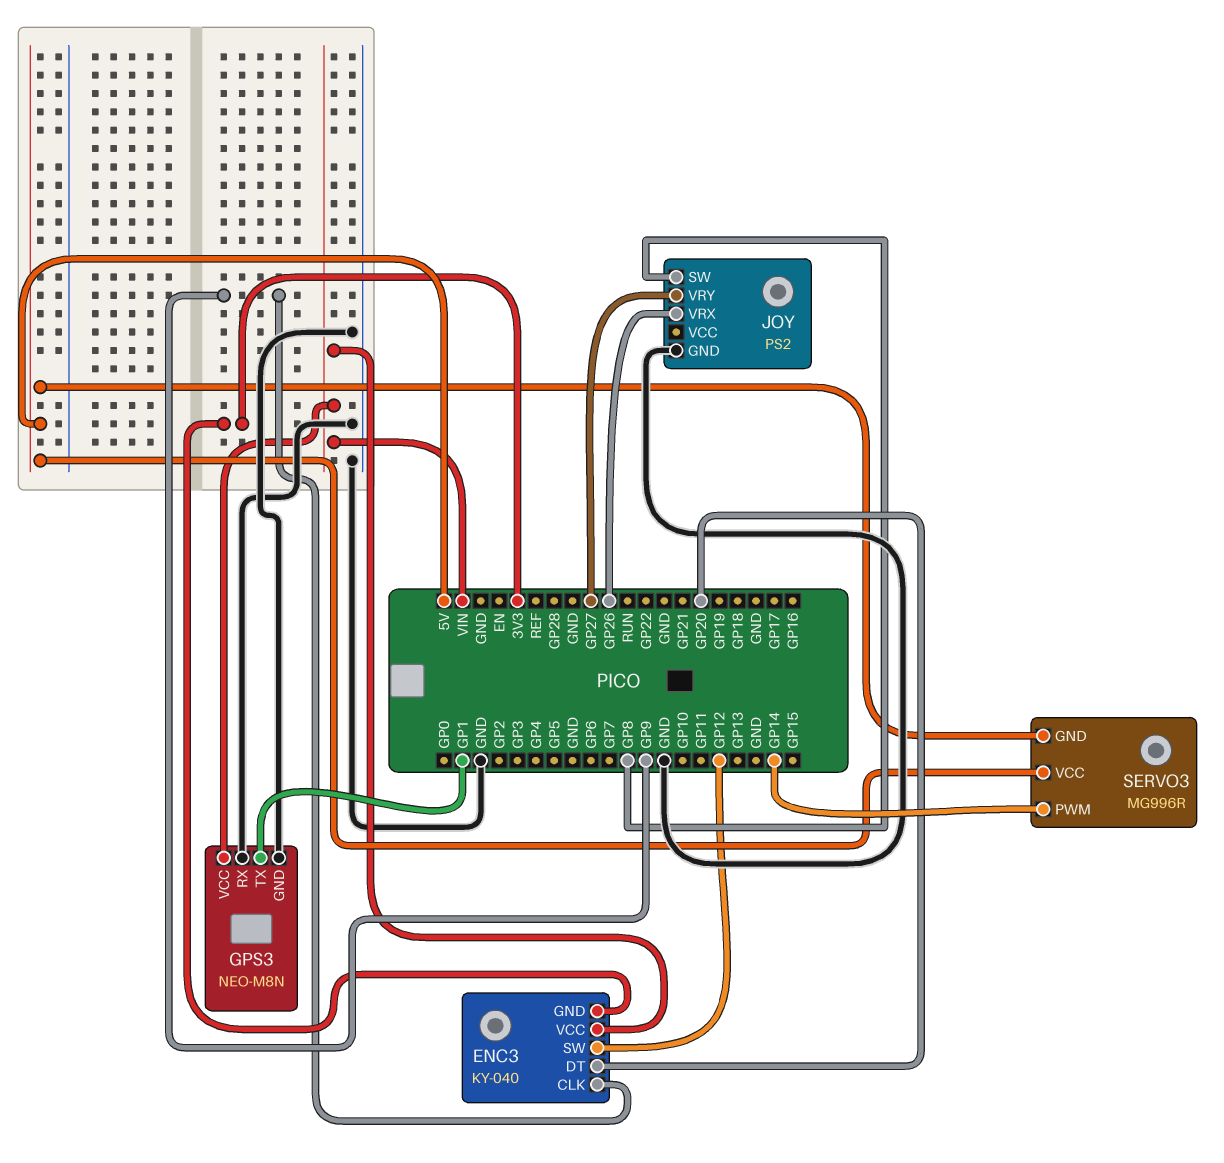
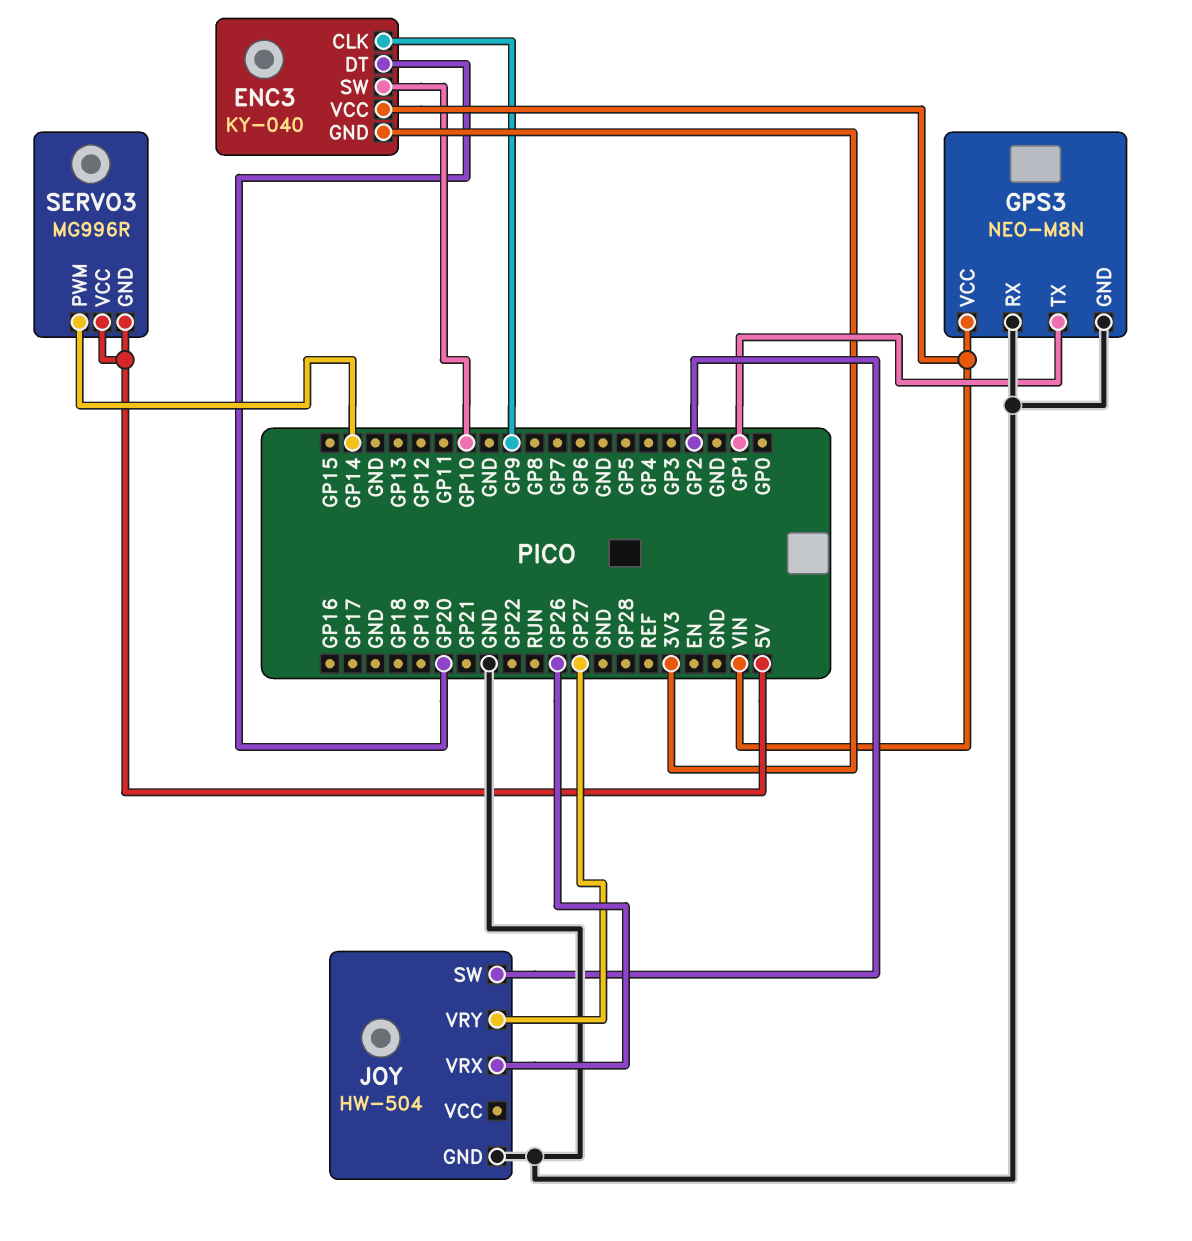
ENC3 pin SW: GP12 -> GP10
JOY: PS2 -> HW-504
JOY pin SW: GP8 -> GP2

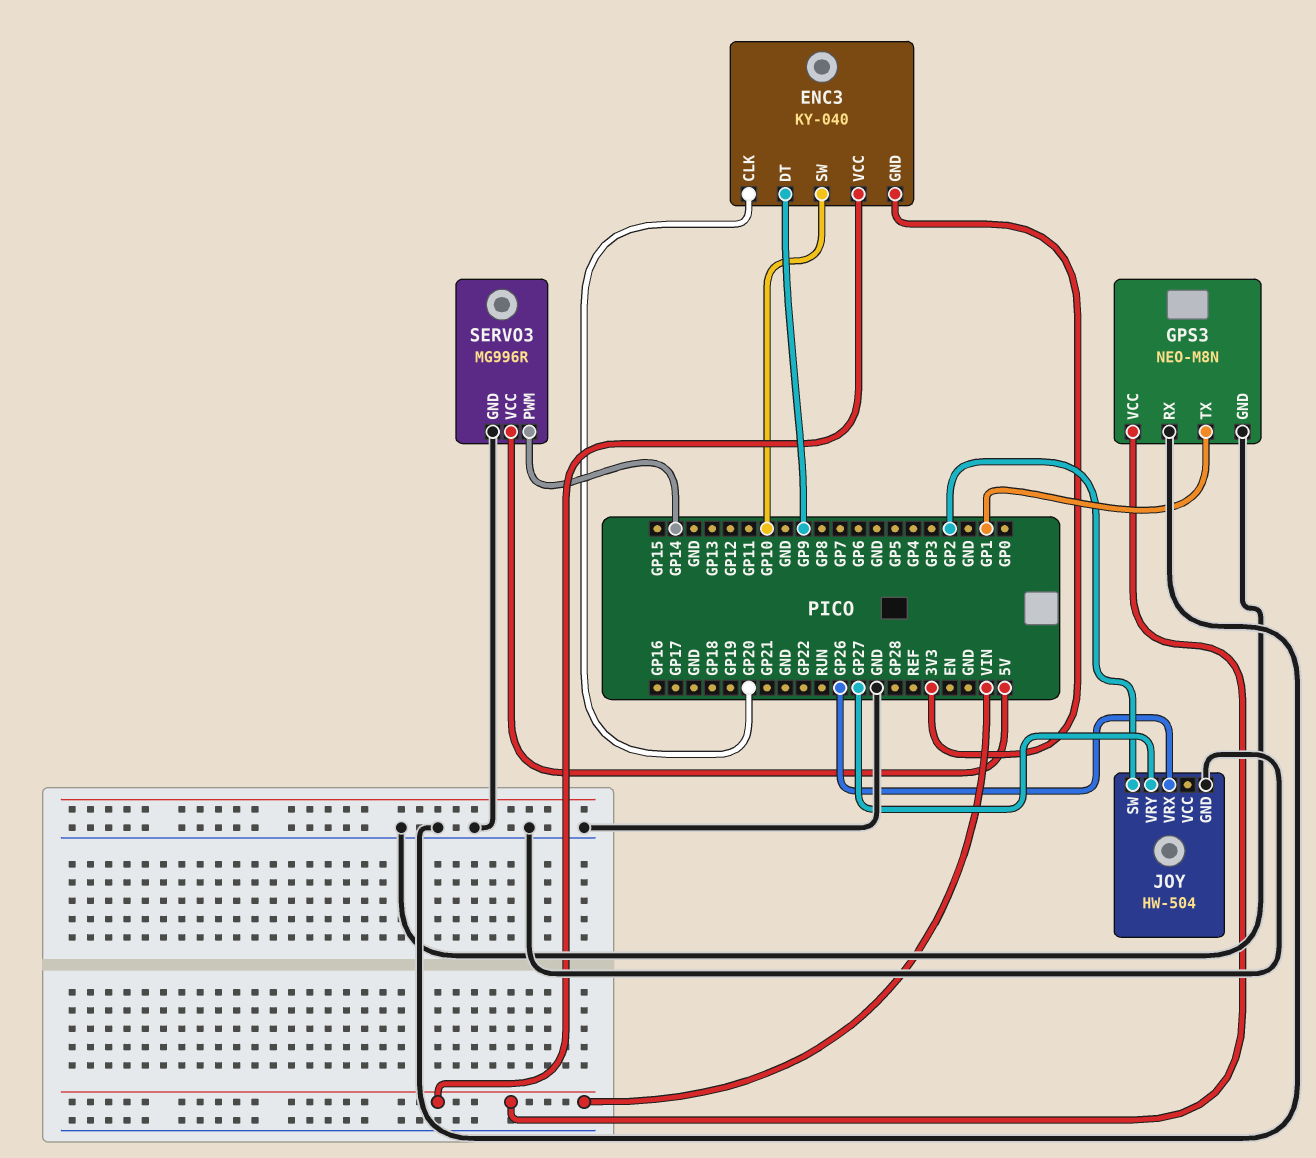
ENC3 pin CLK: GP9 -> GP20
ENC3 pin DT: GP20 -> GP9
SERVO3 pin GND: 5V -> GND

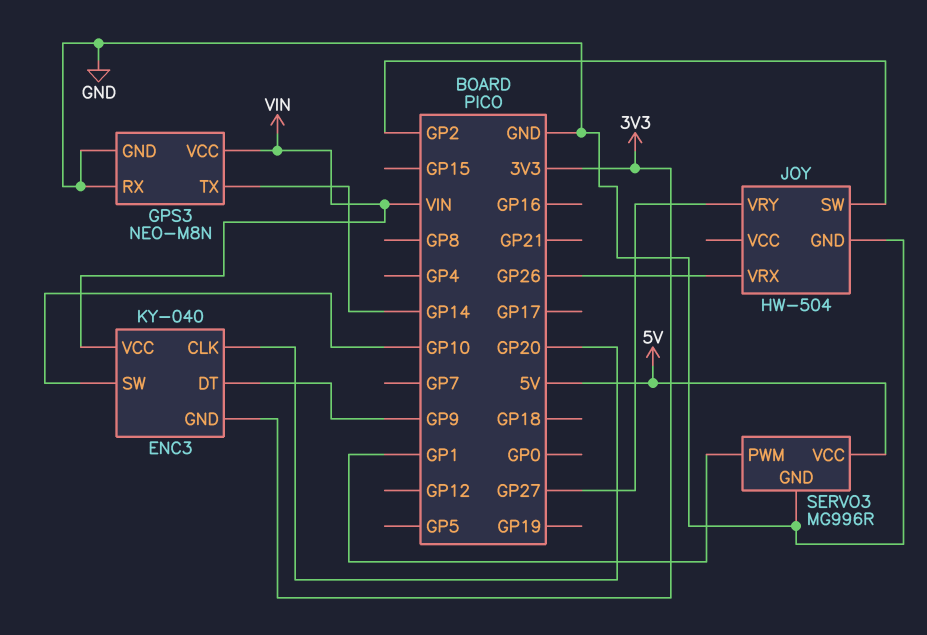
GPS3 pin TX: GP1 -> GP14
SERVO3 pin PWM: GP14 -> GP1

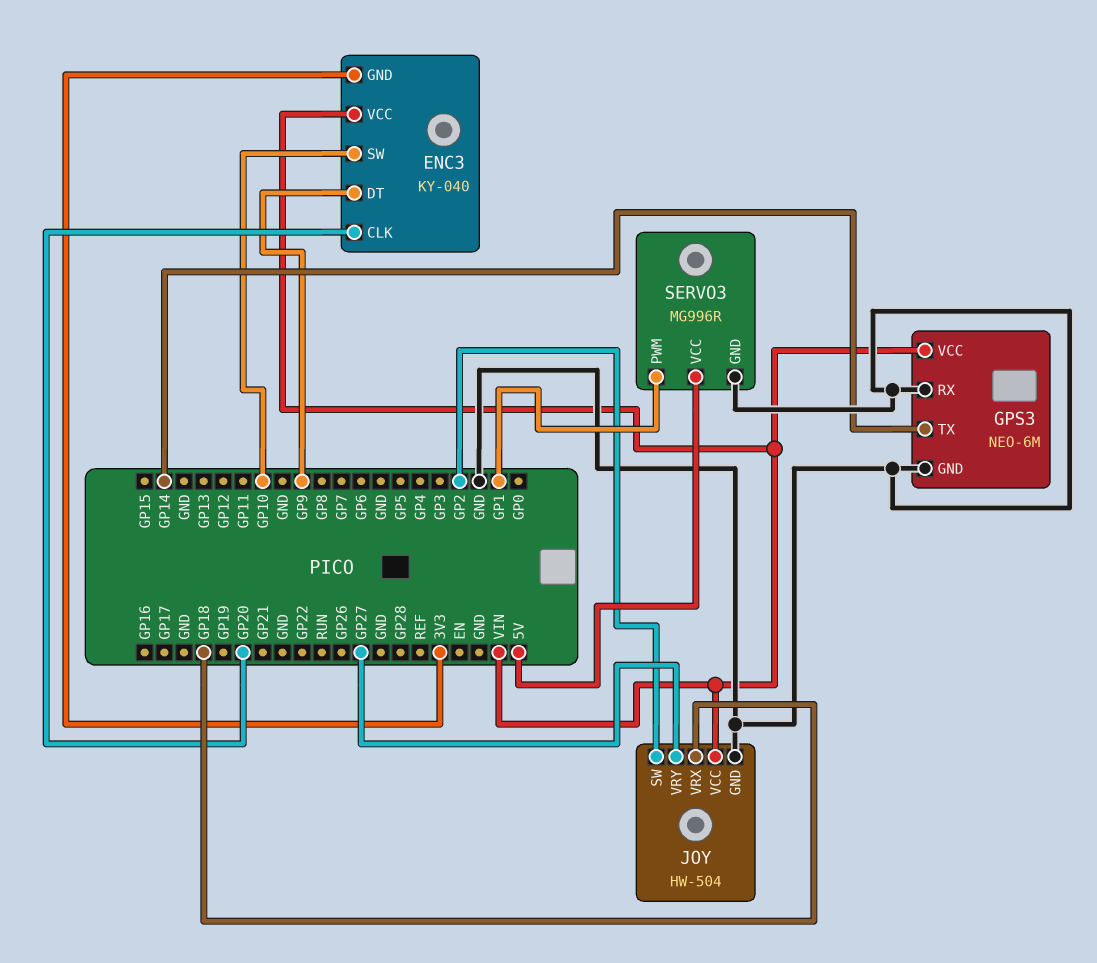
GPS3: NEO-M8N -> NEO-6M
JOY pin VCC: none -> VIN
JOY pin VRX: GP26 -> GP18

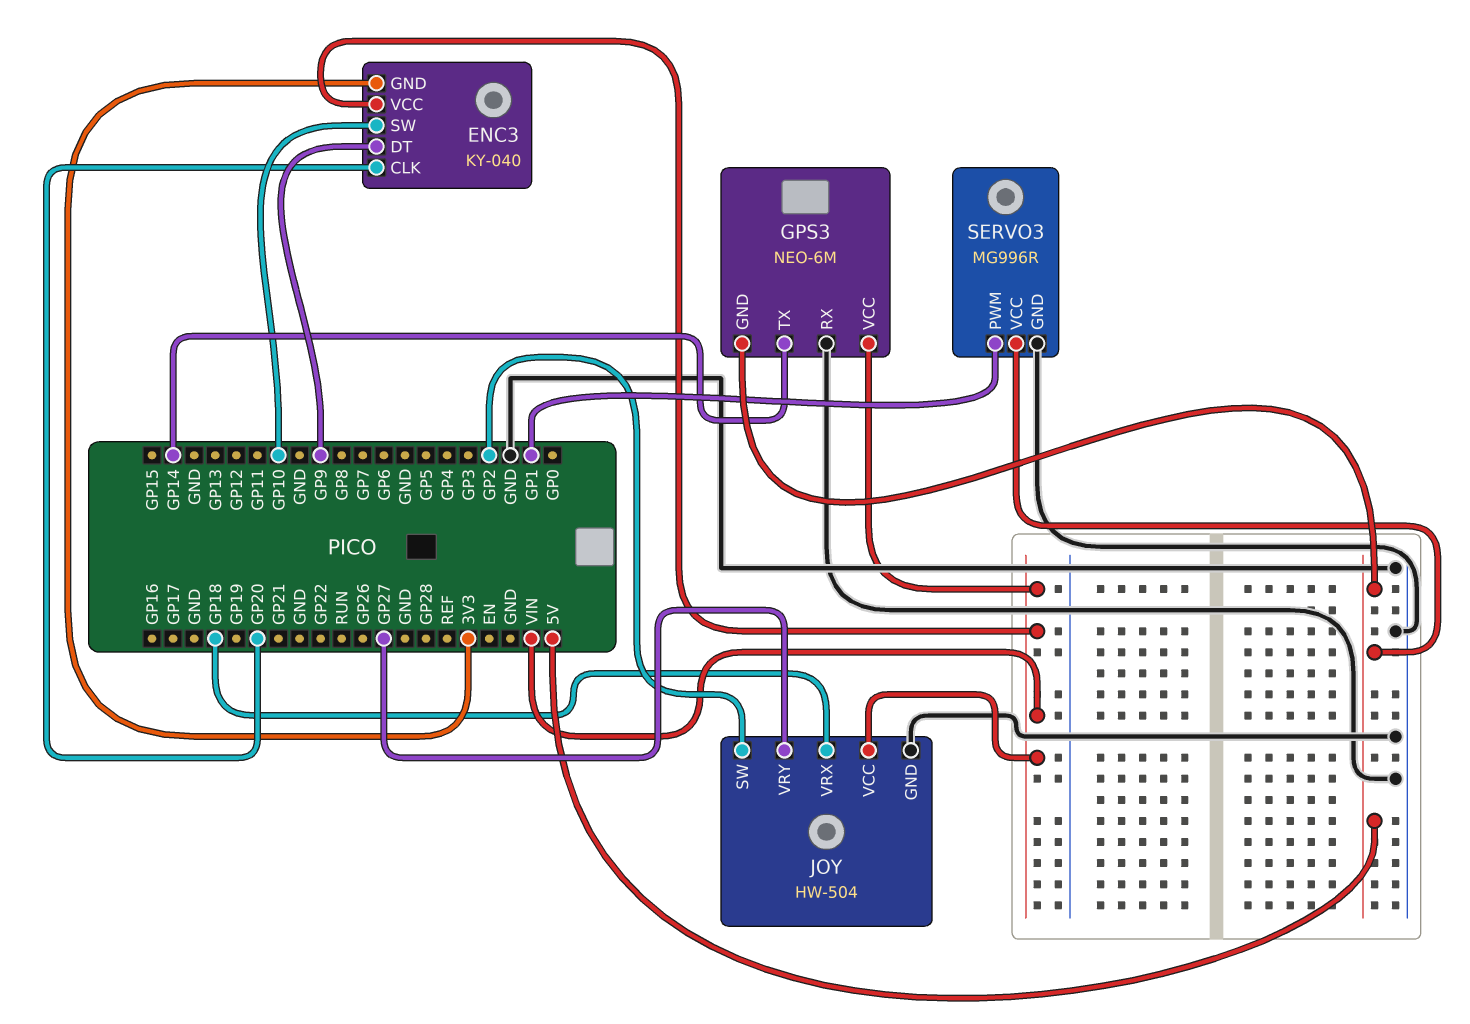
GPS3 pin GND: GND -> 5V

